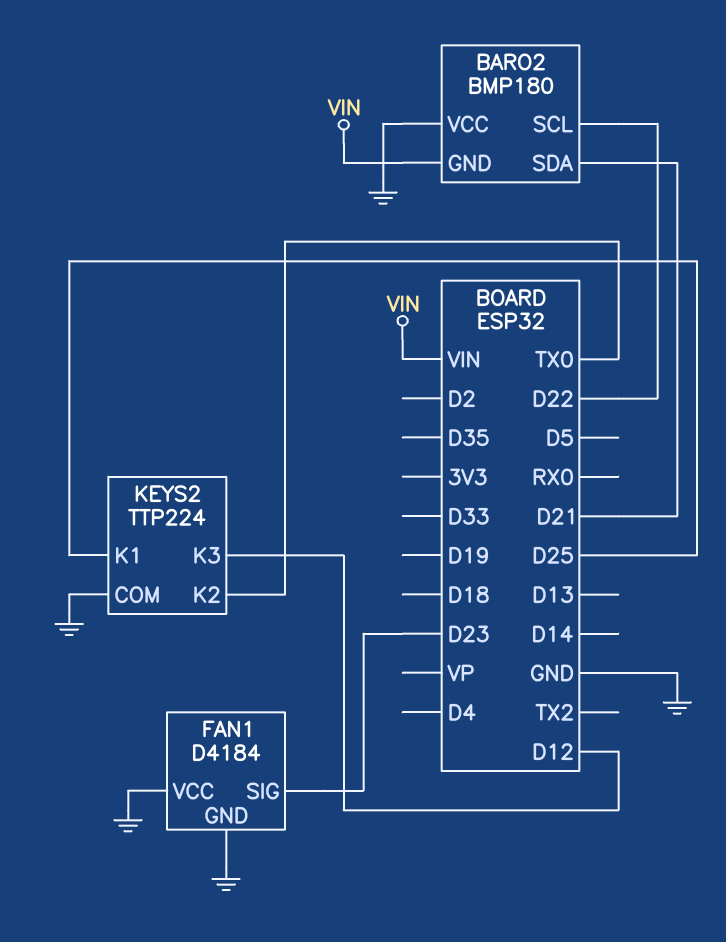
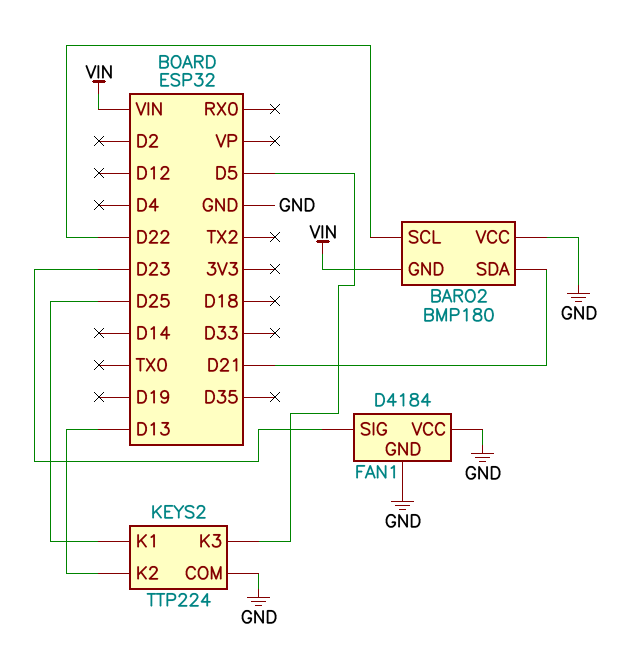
KEYS2 pin K2: TX0 -> D13
KEYS2 pin K3: D12 -> D5

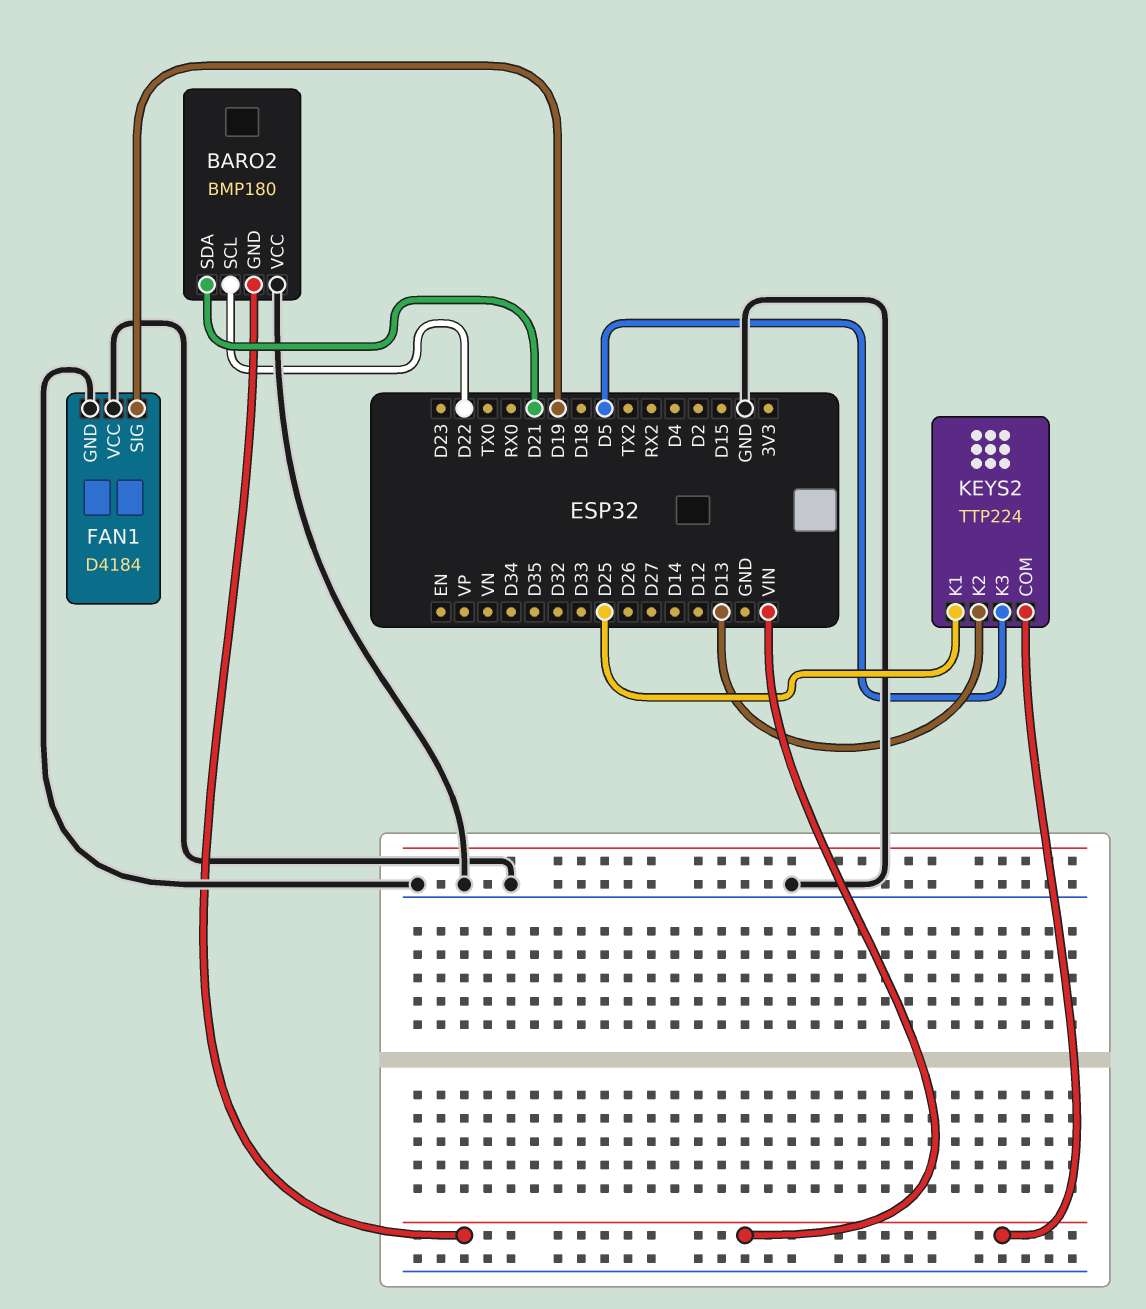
FAN1 pin SIG: D23 -> D19
KEYS2 pin COM: GND -> VIN

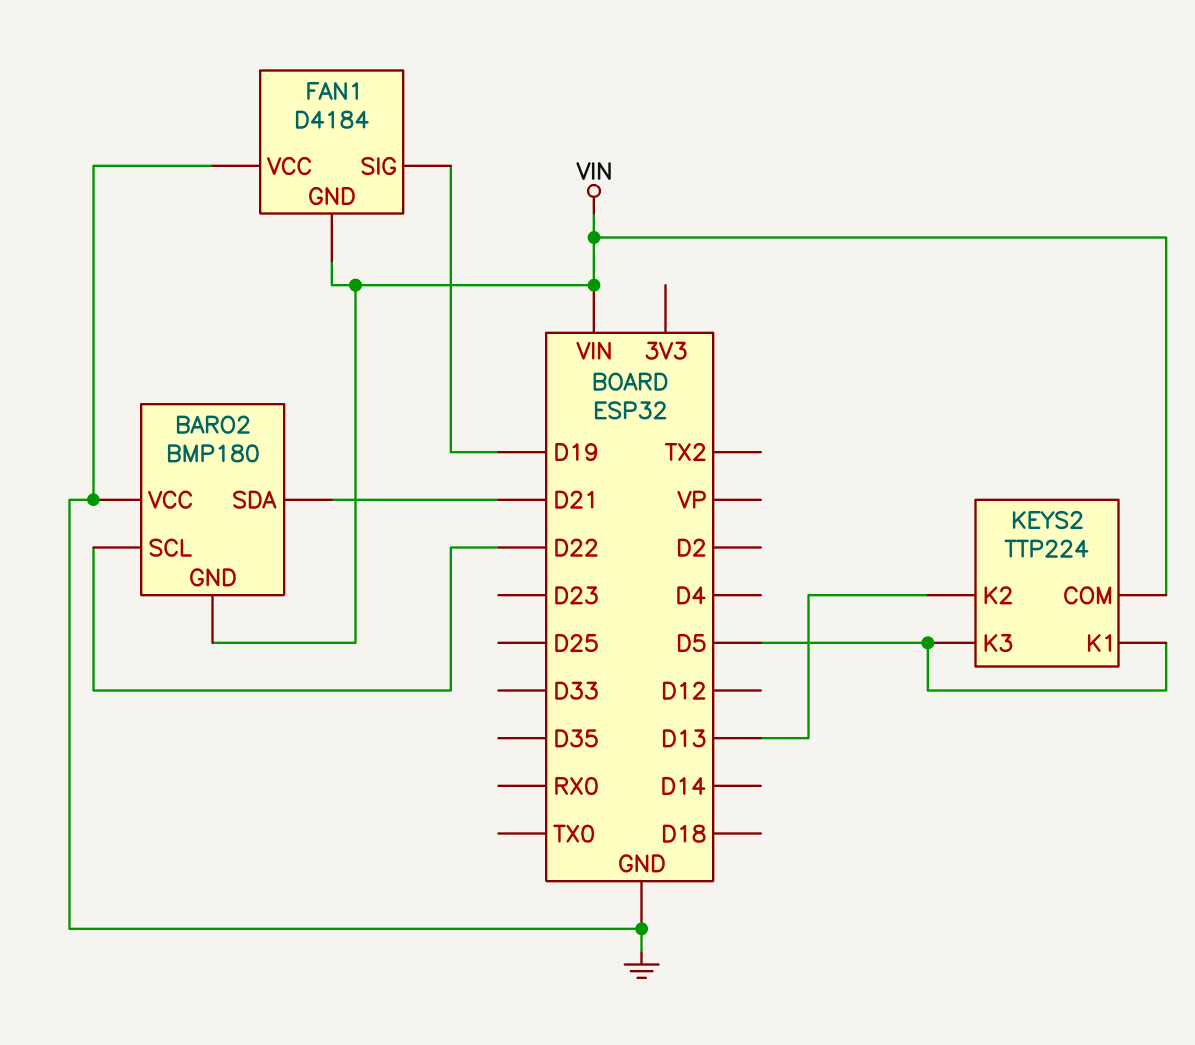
FAN1 pin GND: GND -> VIN
KEYS2 pin K1: D25 -> D5

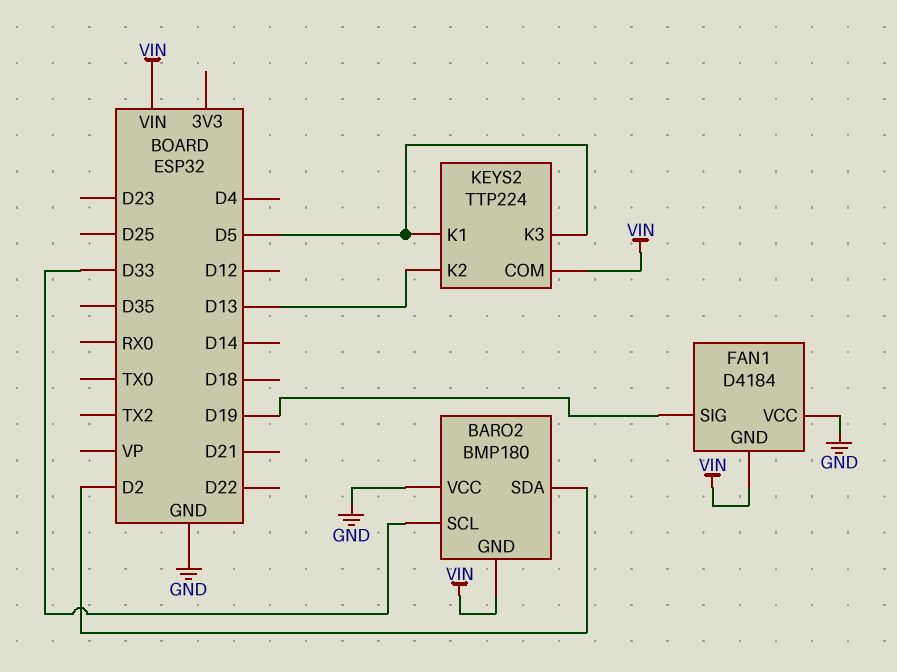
BARO2 pin SCL: D22 -> D33
BARO2 pin SDA: D21 -> D2

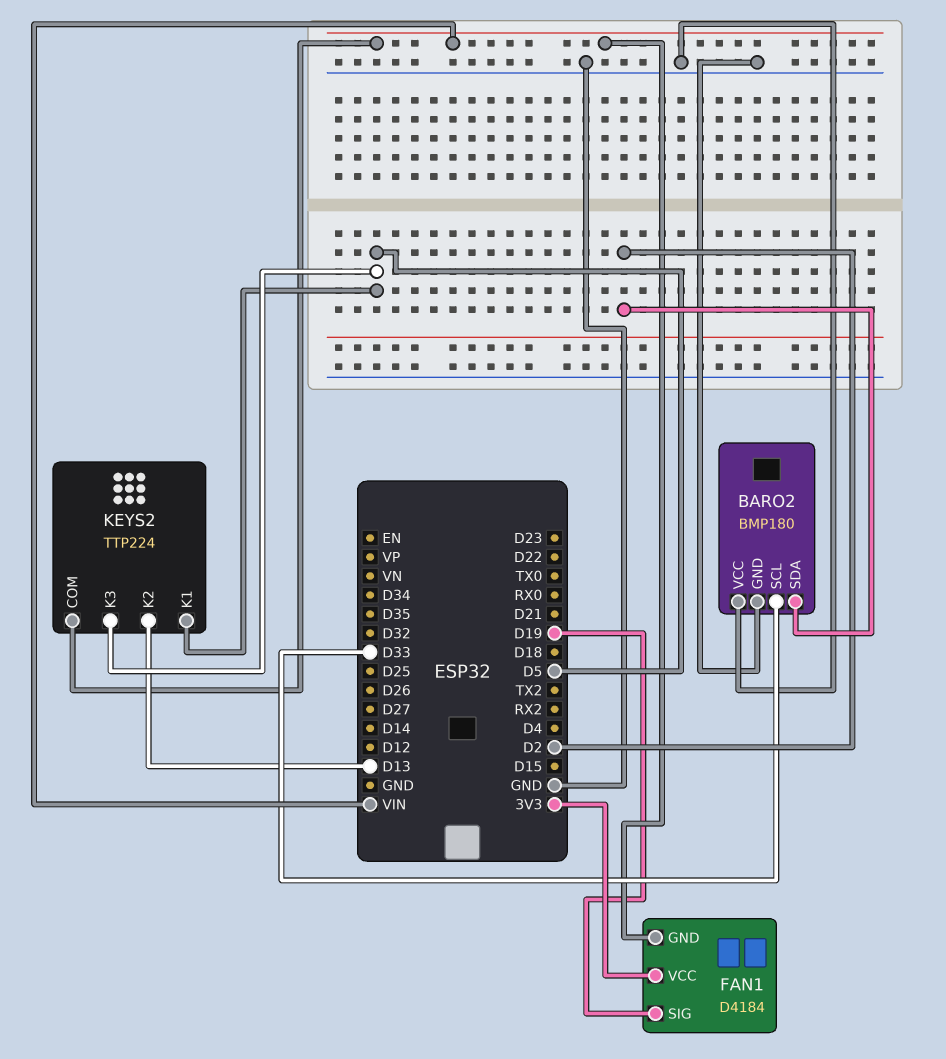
BARO2 pin GND: VIN -> GND
FAN1 pin VCC: GND -> 3V3

